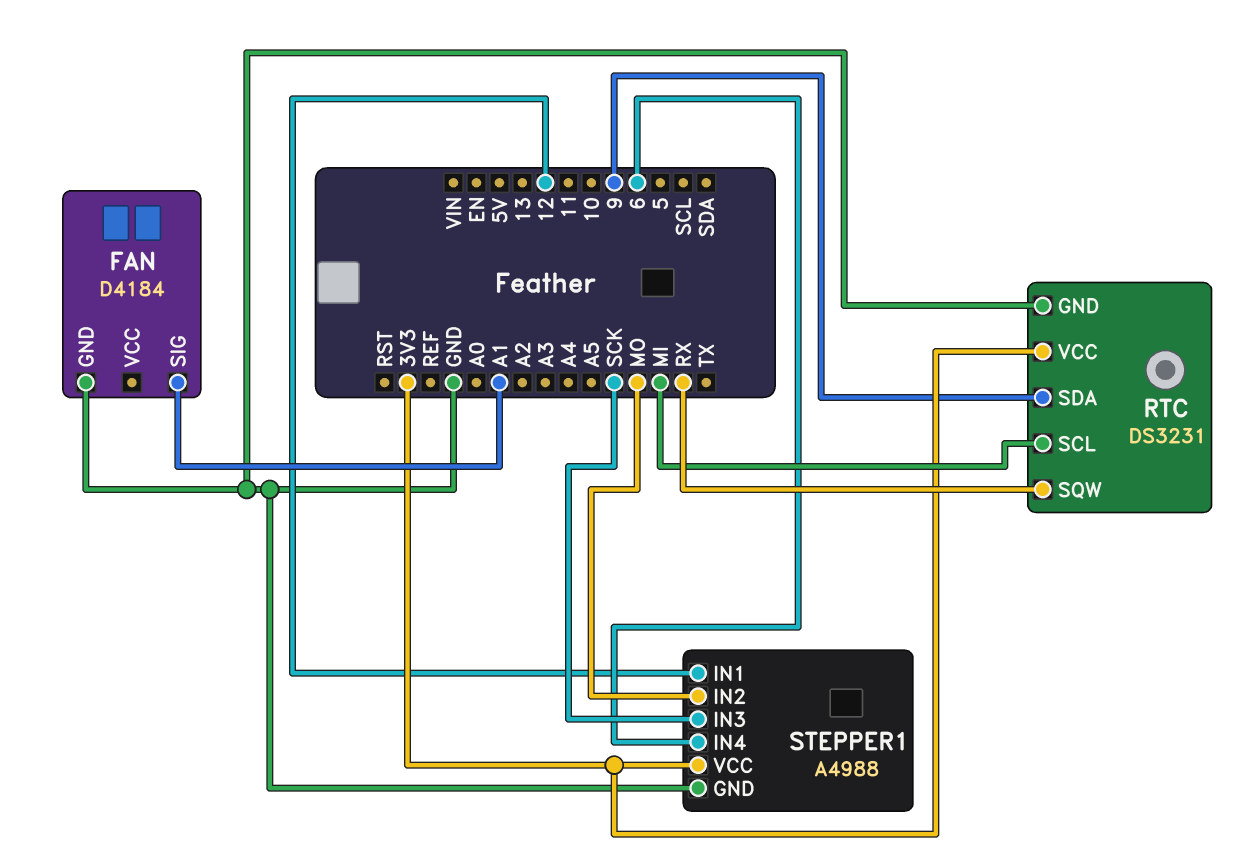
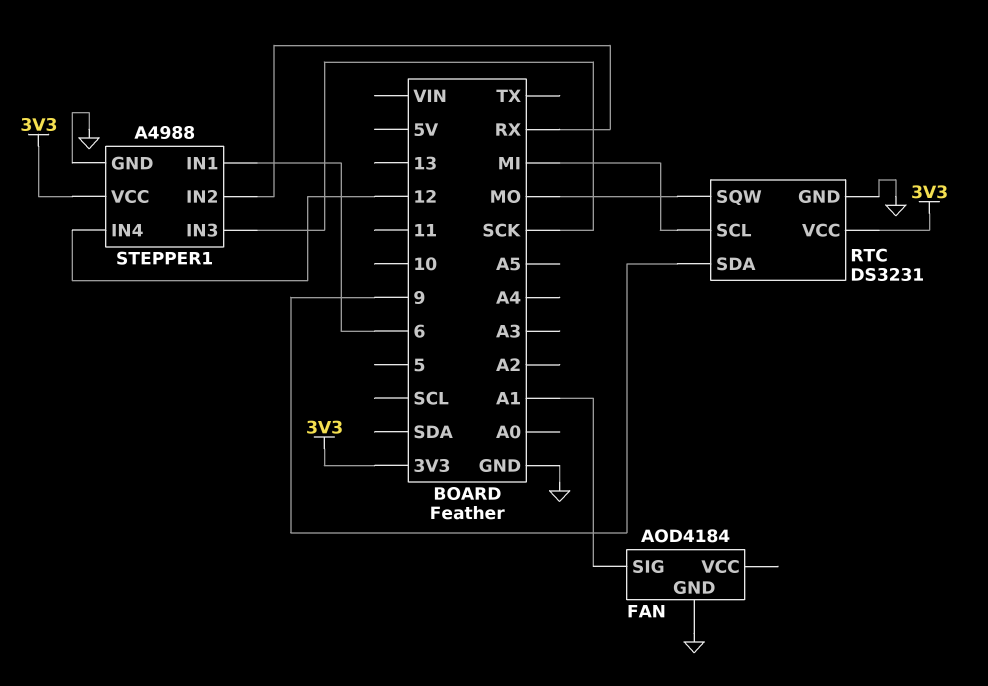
FAN: D4184 -> AOD4184
RTC pin SQW: RX -> MO
STEPPER1 pin IN1: 12 -> 6
STEPPER1 pin IN2: MO -> RX
STEPPER1 pin IN4: 6 -> 12

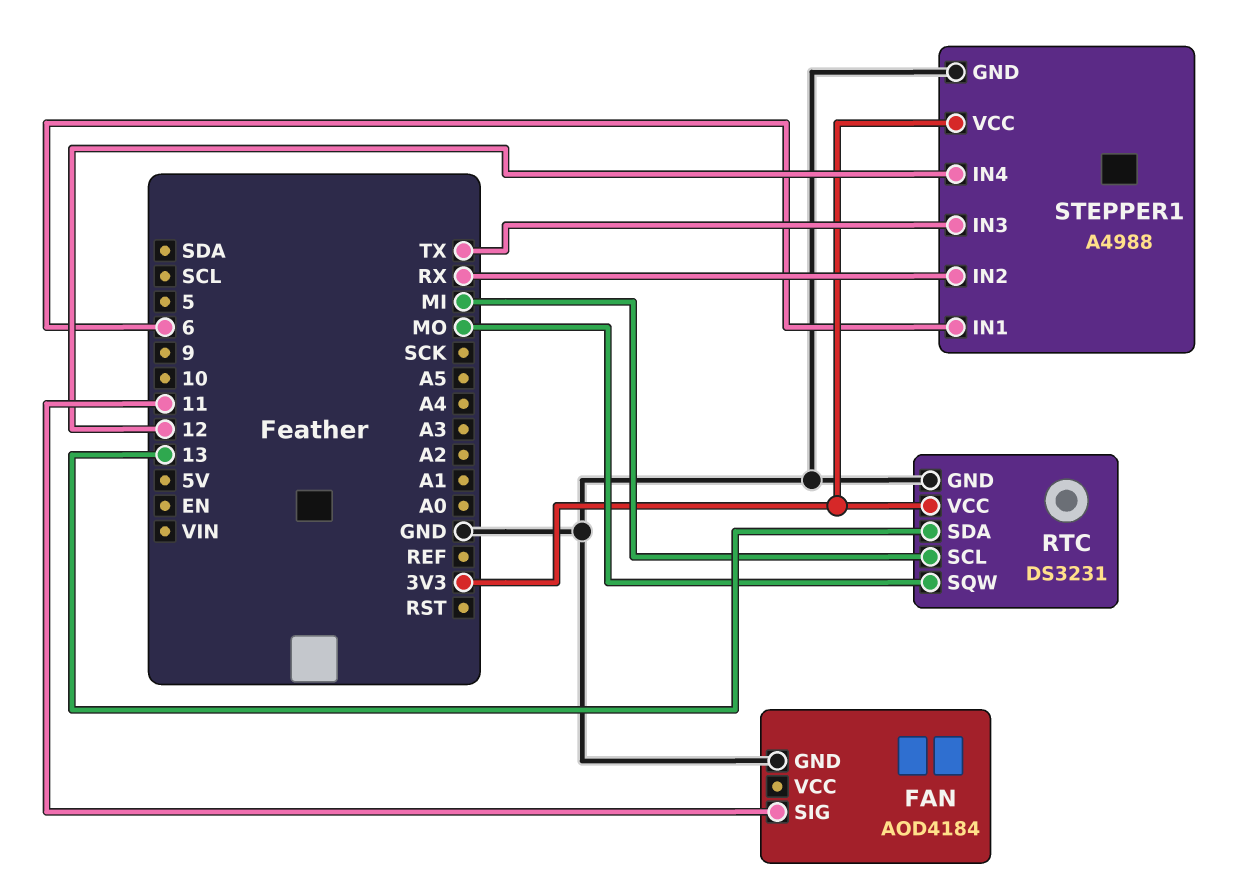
FAN pin SIG: A1 -> 11
RTC pin SDA: 9 -> 13
STEPPER1 pin IN3: SCK -> TX

